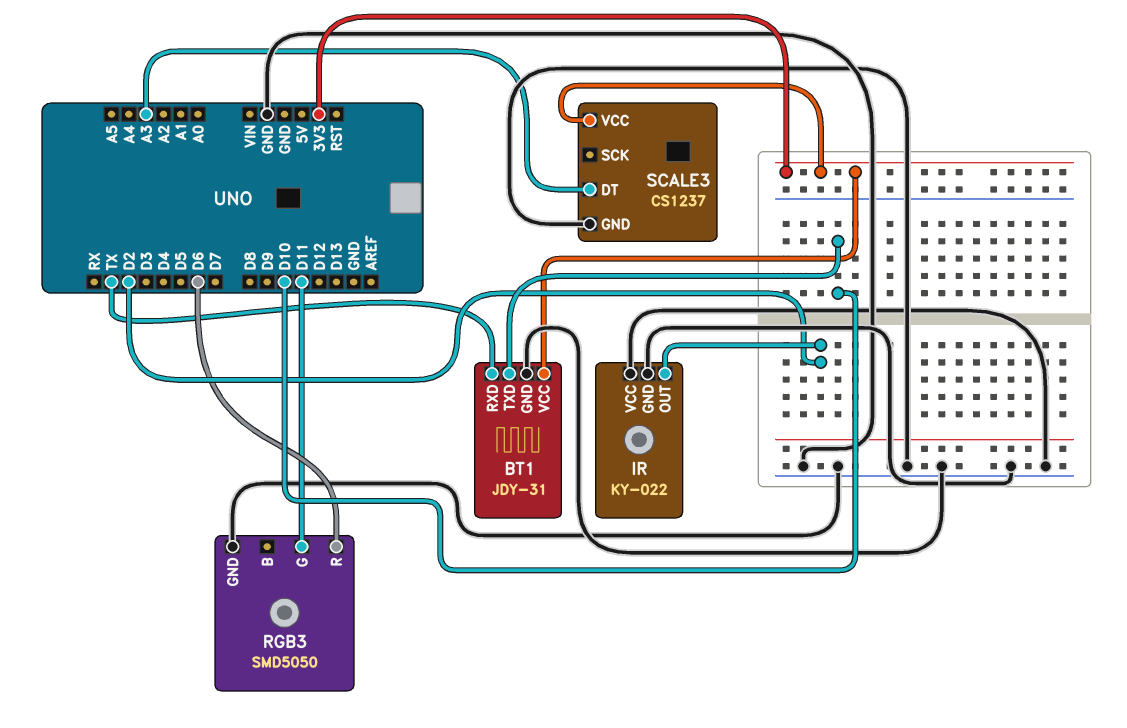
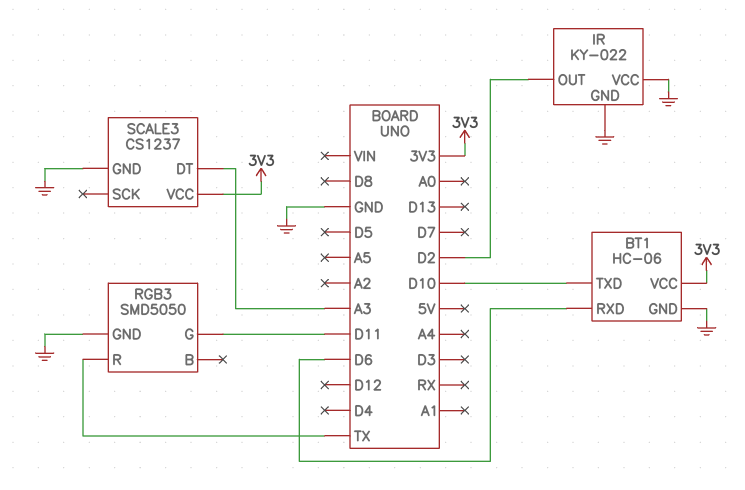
BT1: JDY-31 -> HC-06
BT1 pin RXD: TX -> D6
RGB3 pin R: D6 -> TX

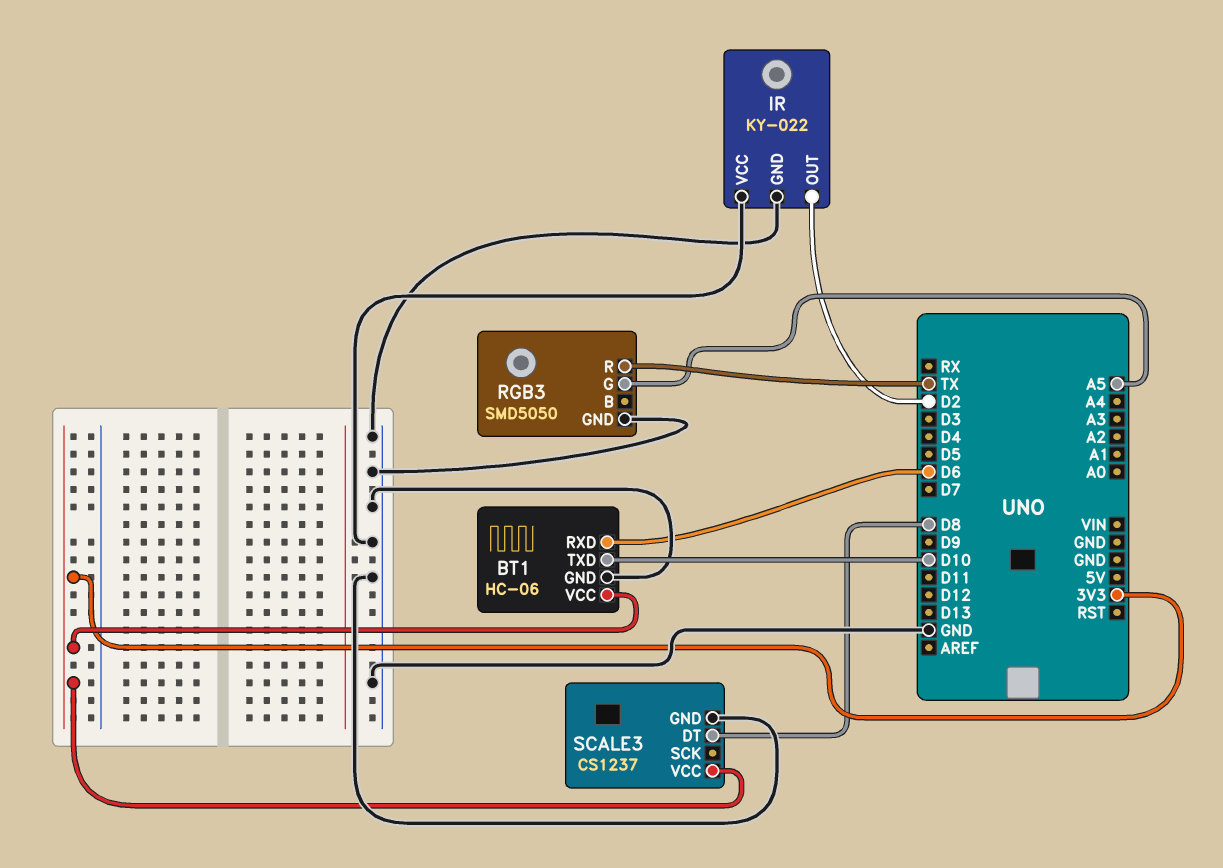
RGB3 pin G: D11 -> A5
SCALE3 pin DT: A3 -> D8

